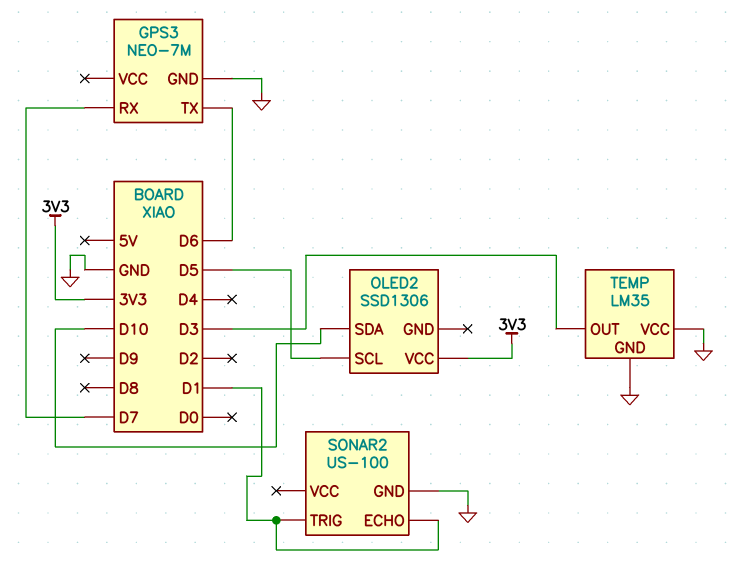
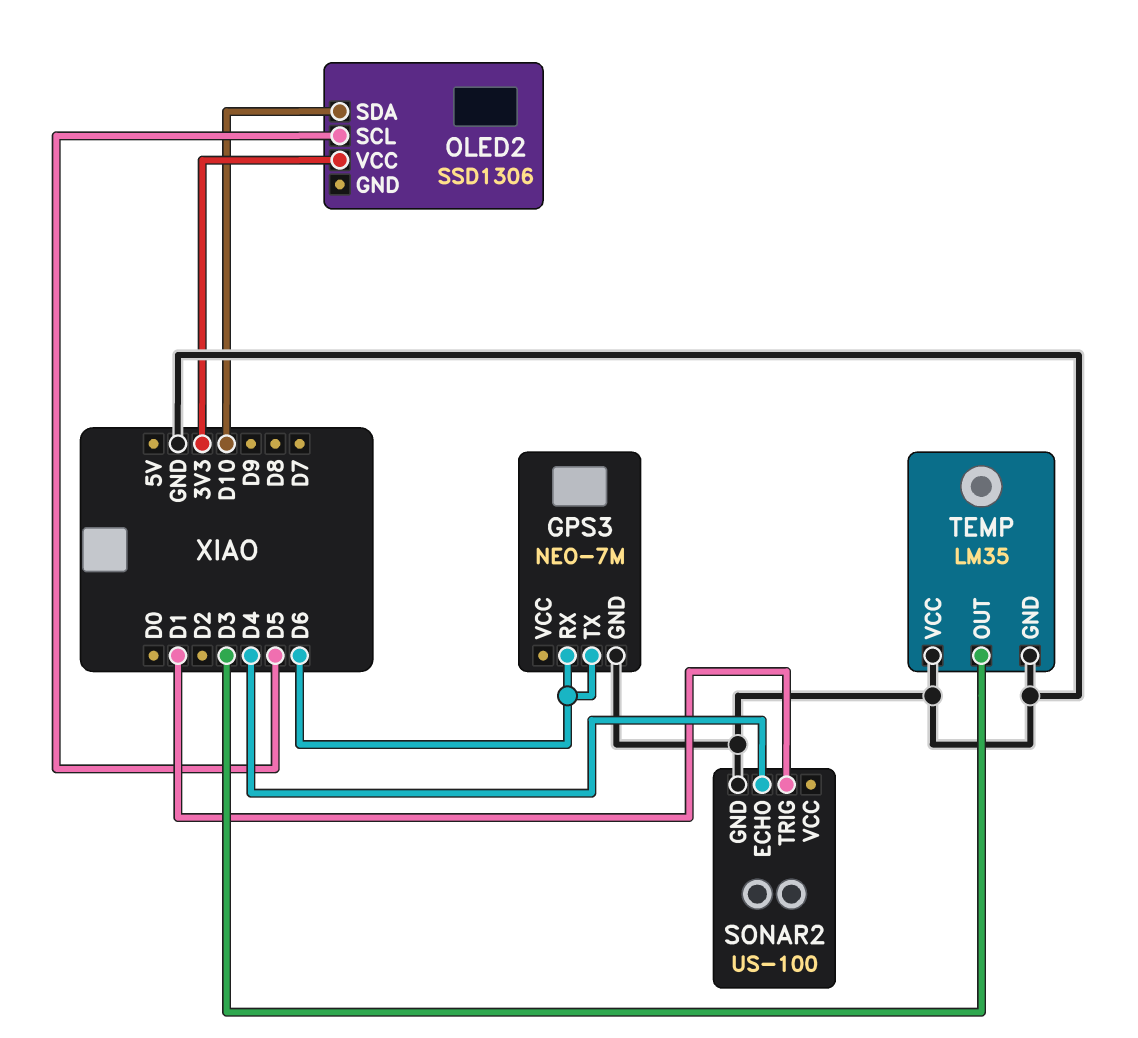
GPS3 pin RX: D7 -> D6
SONAR2 pin ECHO: D1 -> D4

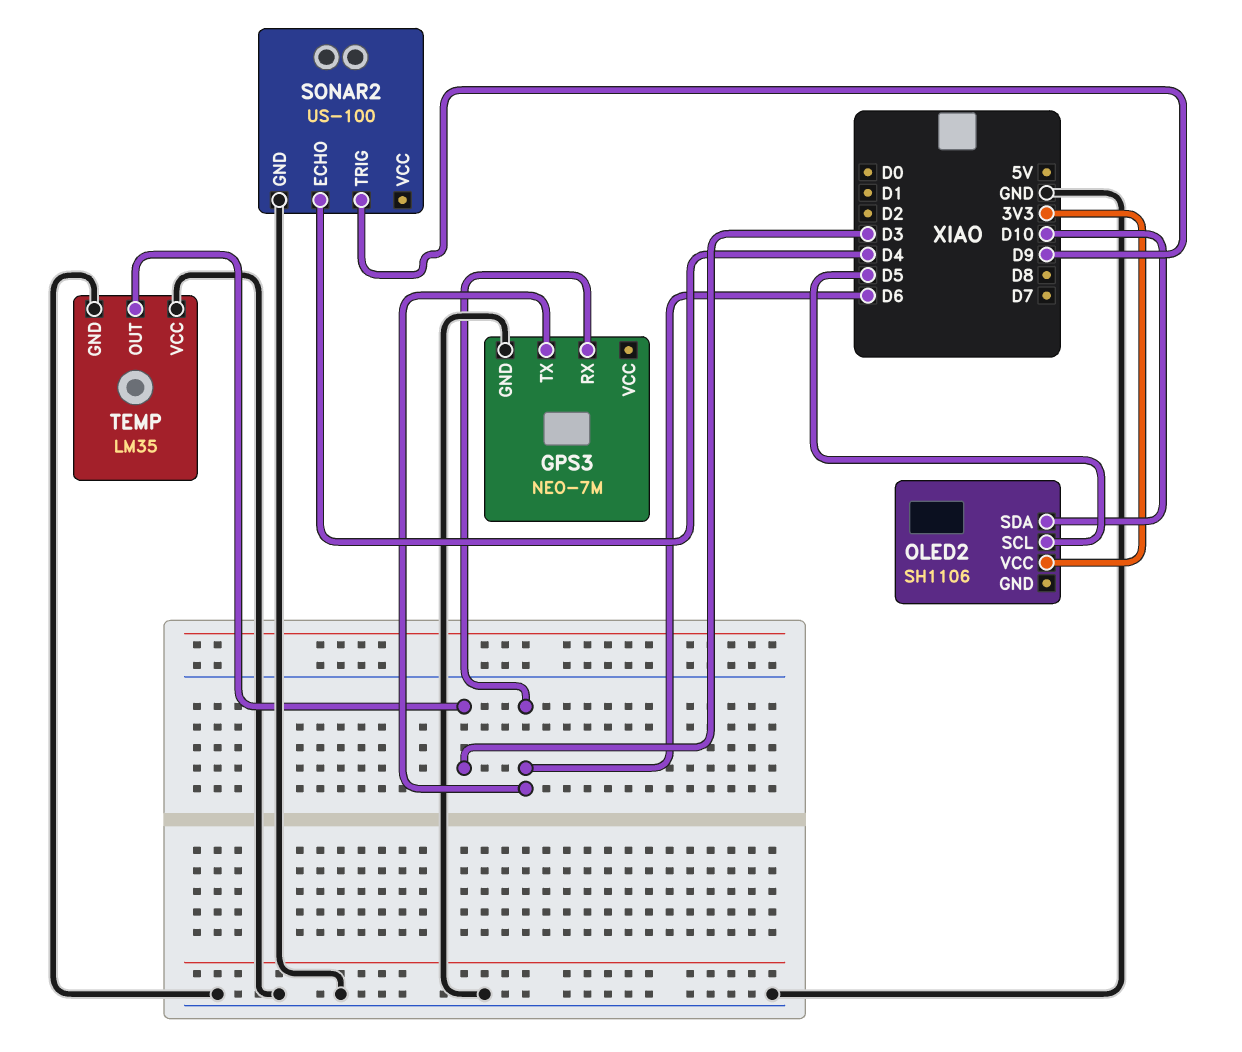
OLED2: SSD1306 -> SH1106
SONAR2 pin TRIG: D1 -> D9

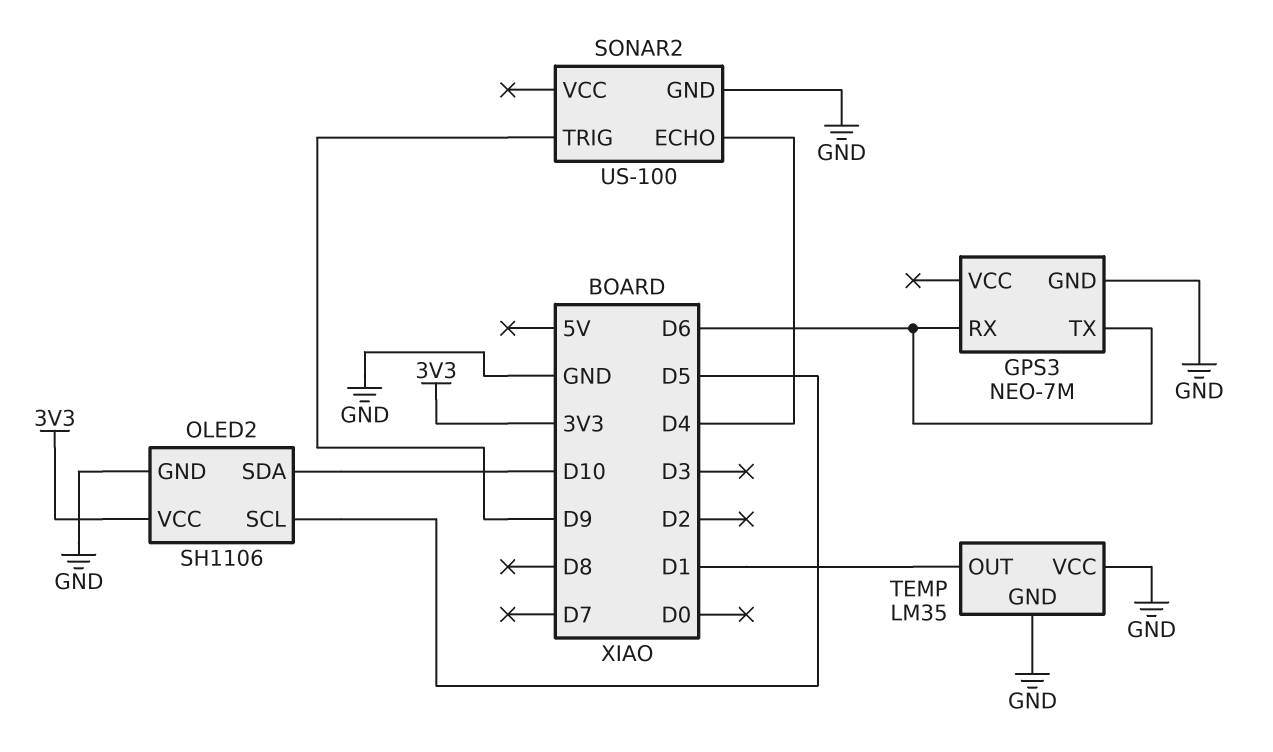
OLED2 pin GND: none -> GND
TEMP pin OUT: D3 -> D1

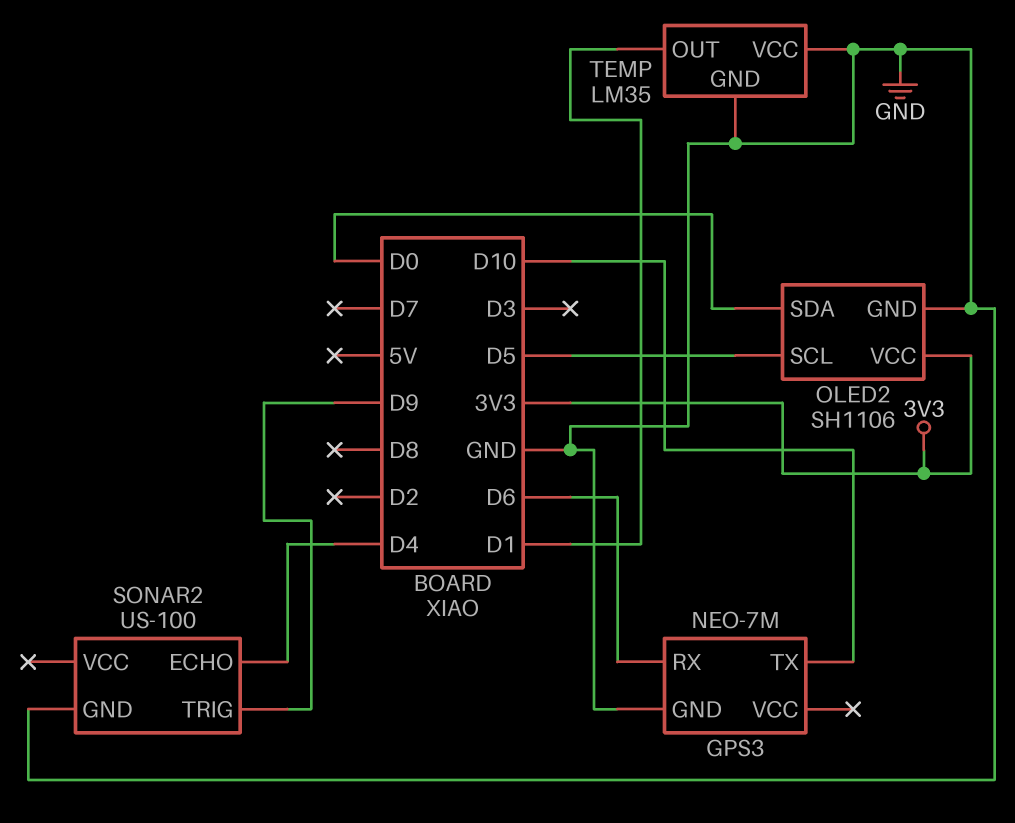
GPS3 pin TX: D6 -> D10
OLED2 pin SDA: D10 -> D0

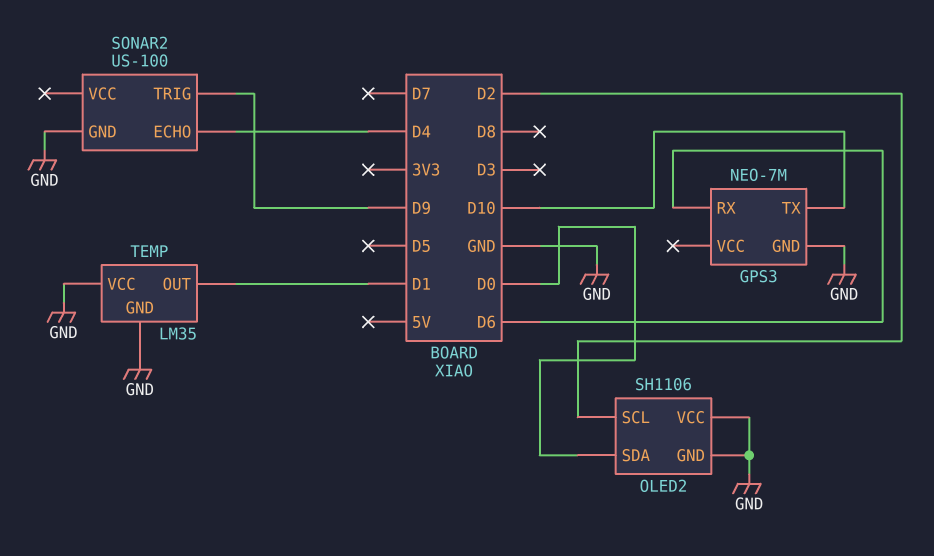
OLED2 pin SCL: D5 -> D2
OLED2 pin VCC: 3V3 -> GND

